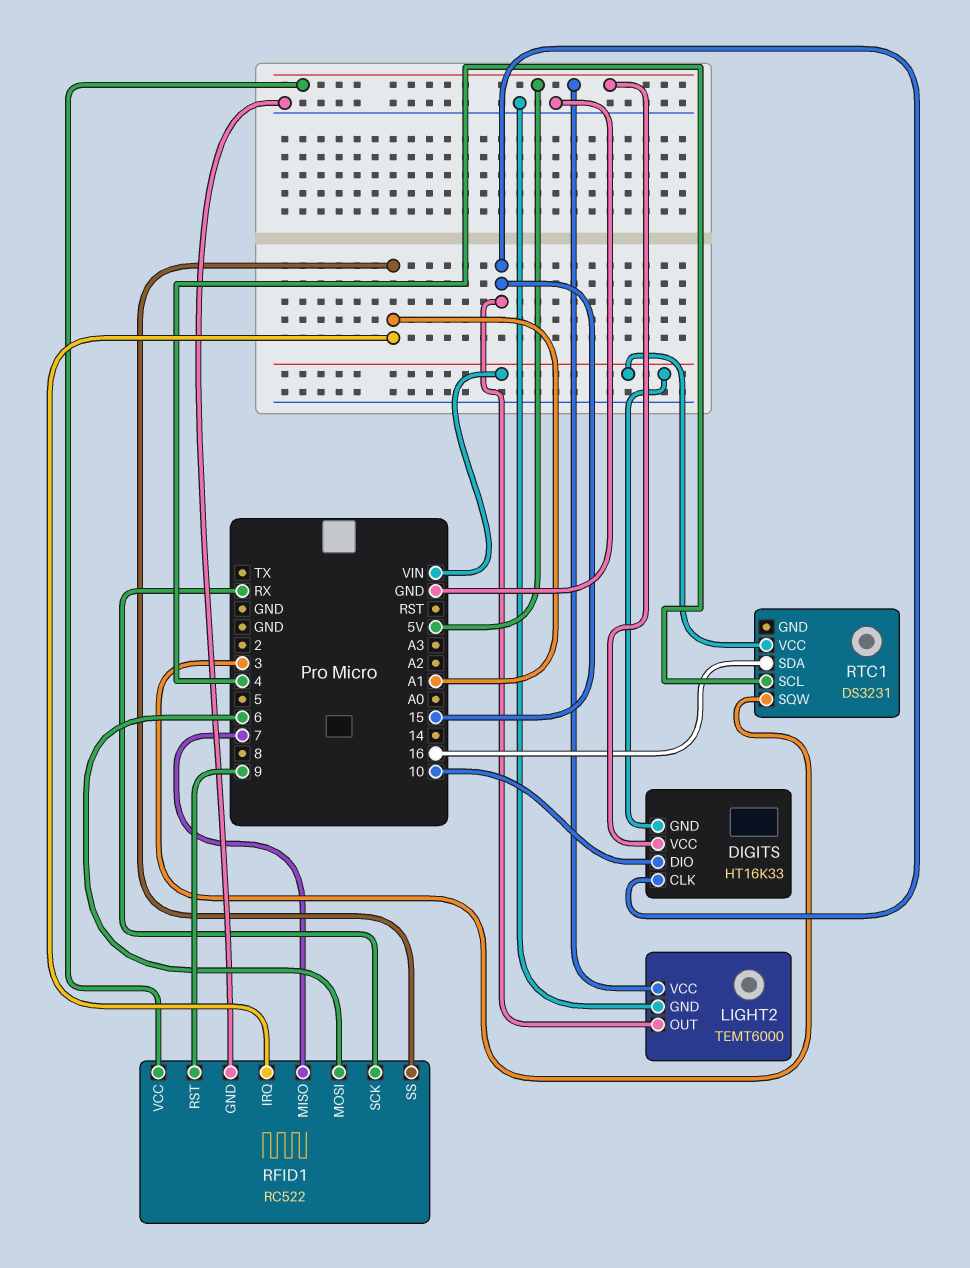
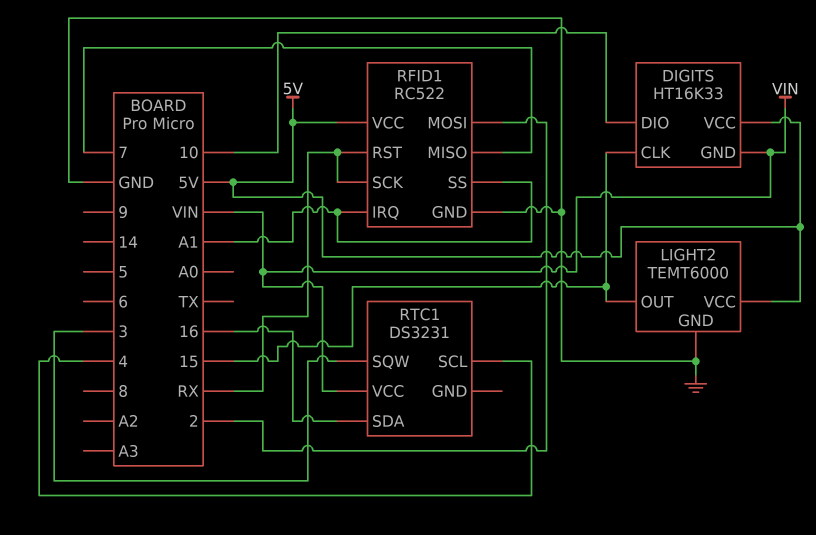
RFID1 pin MOSI: 6 -> 2
RFID1 pin RST: 9 -> RX

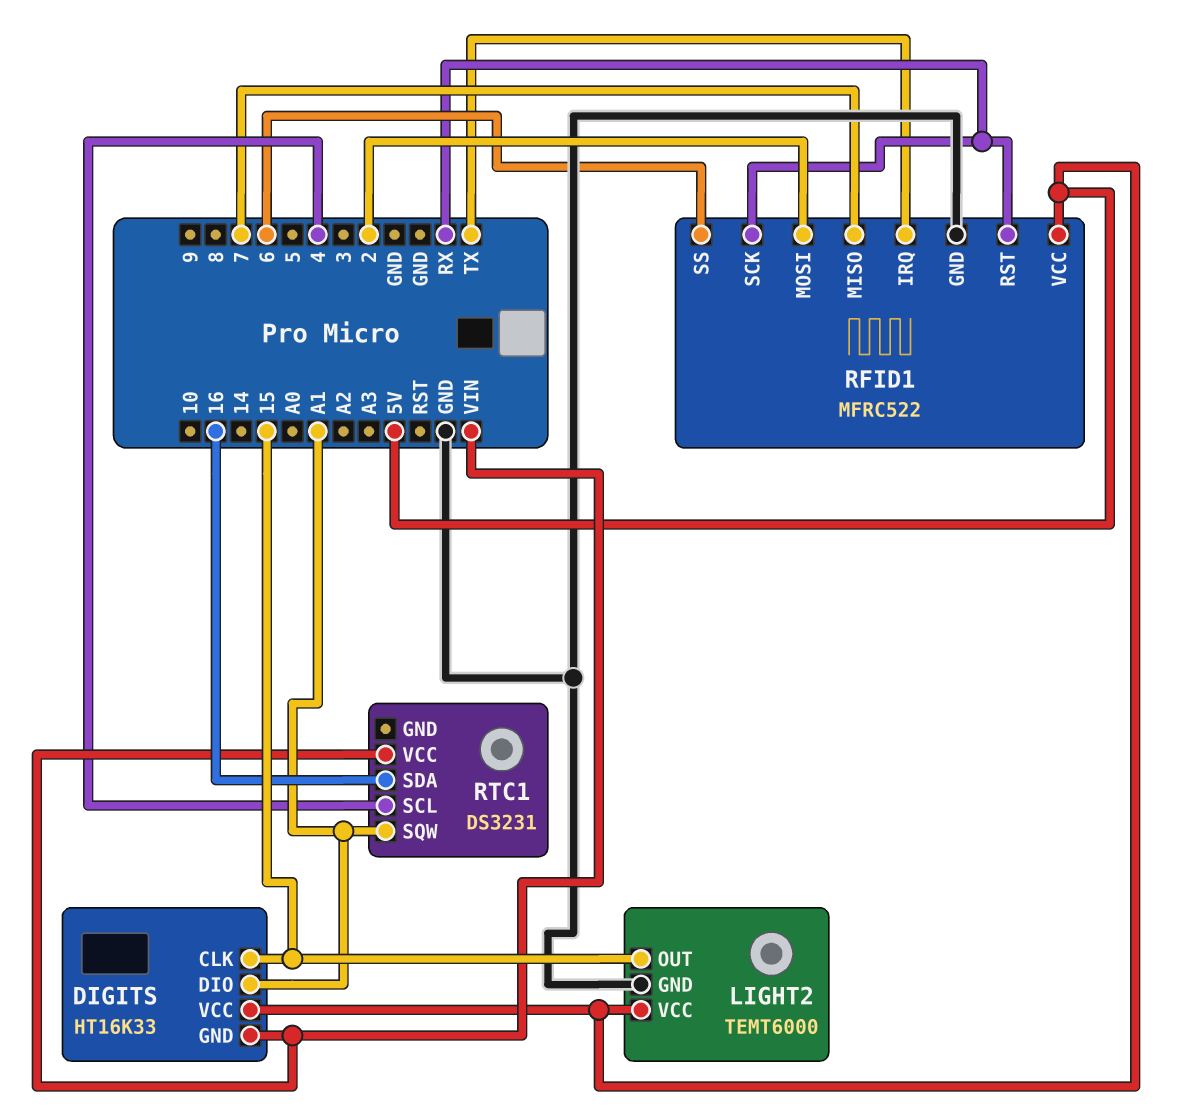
DIGITS pin DIO: 10 -> A1
RFID1: RC522 -> MFRC522
RFID1 pin IRQ: A1 -> TX
RFID1 pin SS: A1 -> 6
RTC1 pin SQW: 3 -> A1

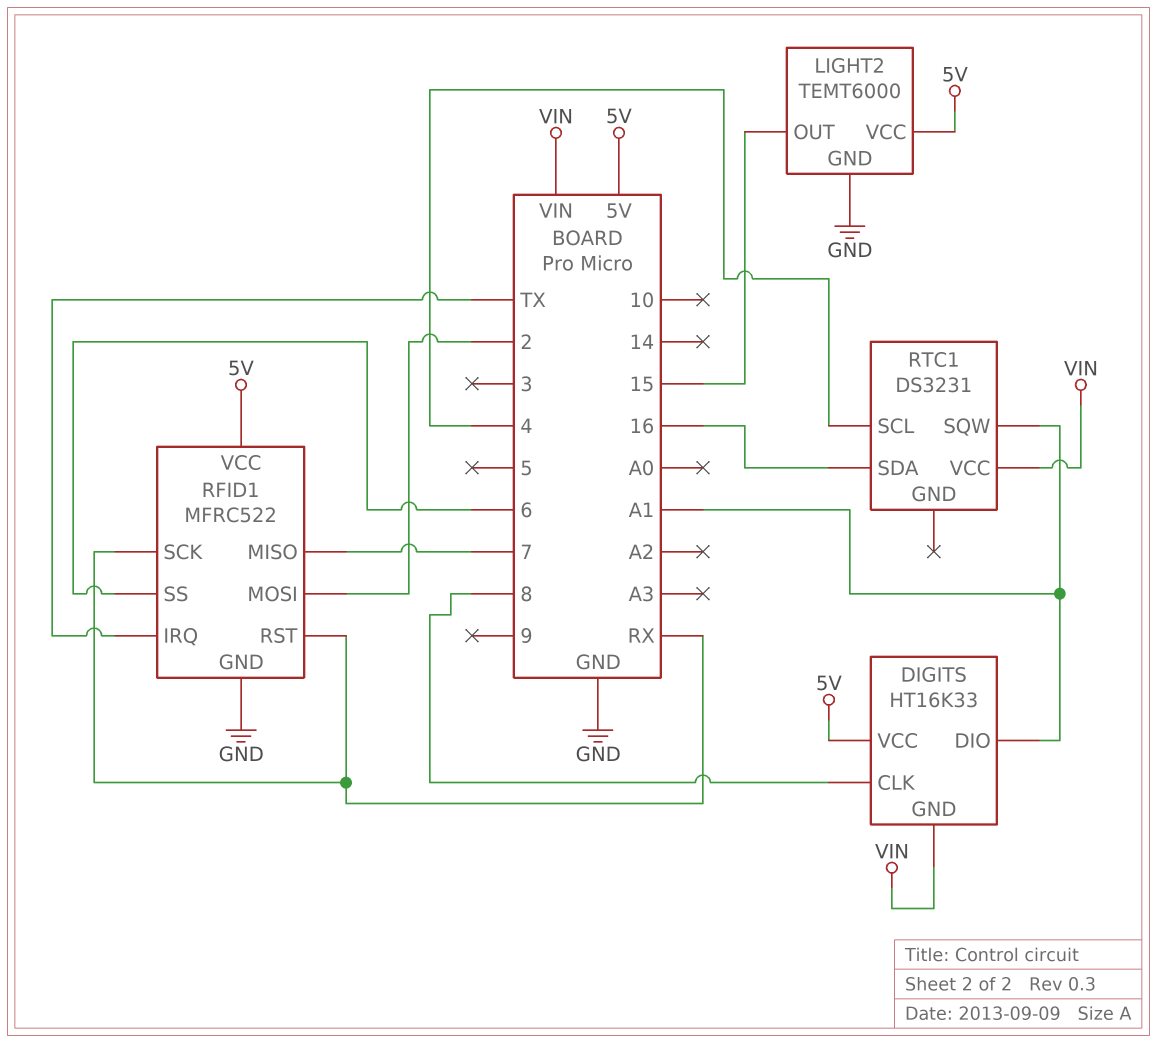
DIGITS pin CLK: 15 -> 8

